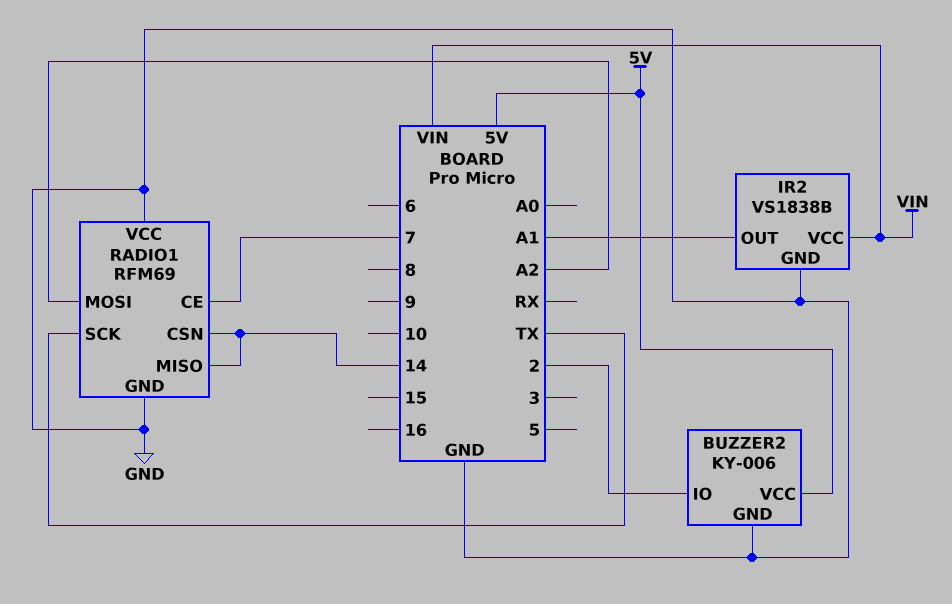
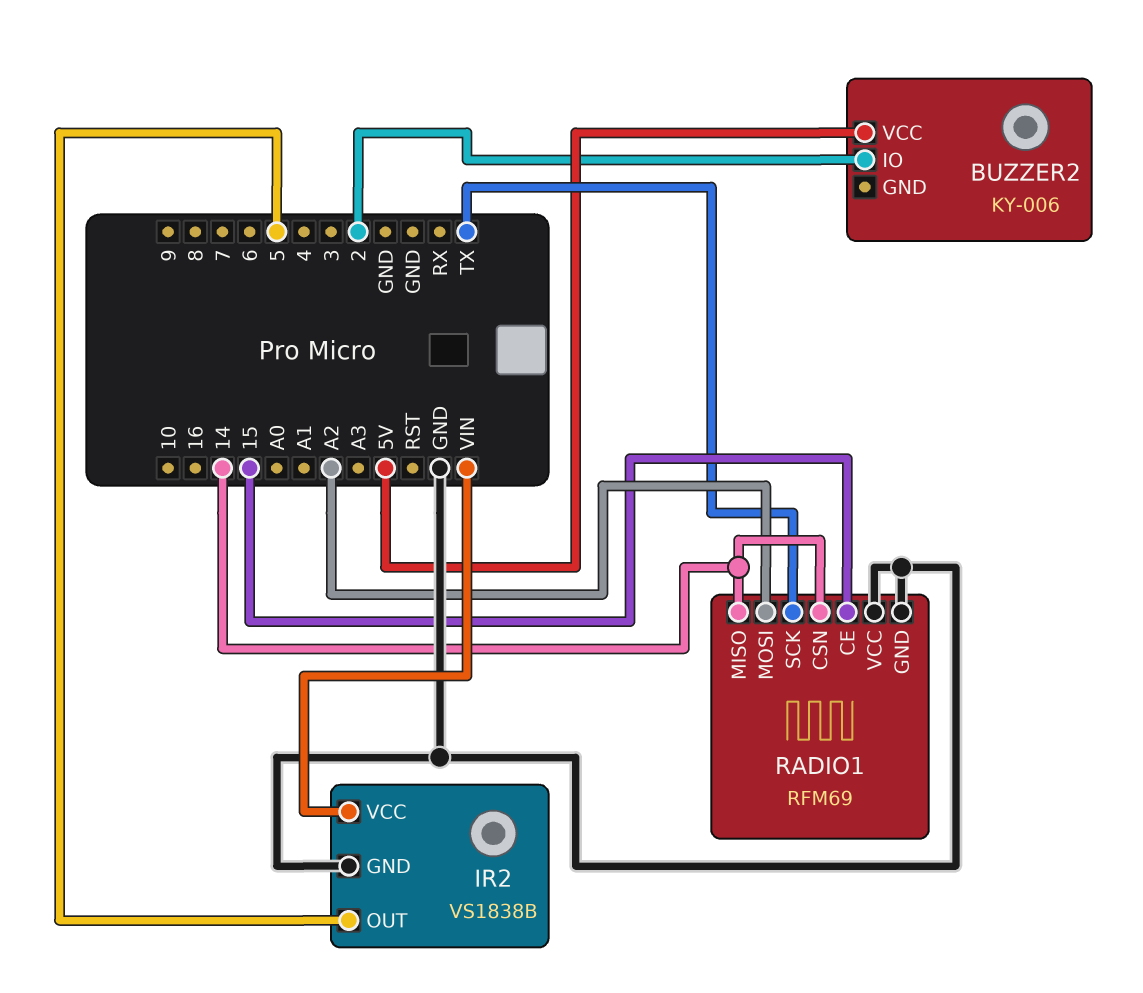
BUZZER2 pin GND: GND -> none
IR2 pin OUT: A1 -> 5
RADIO1 pin CE: 7 -> 15

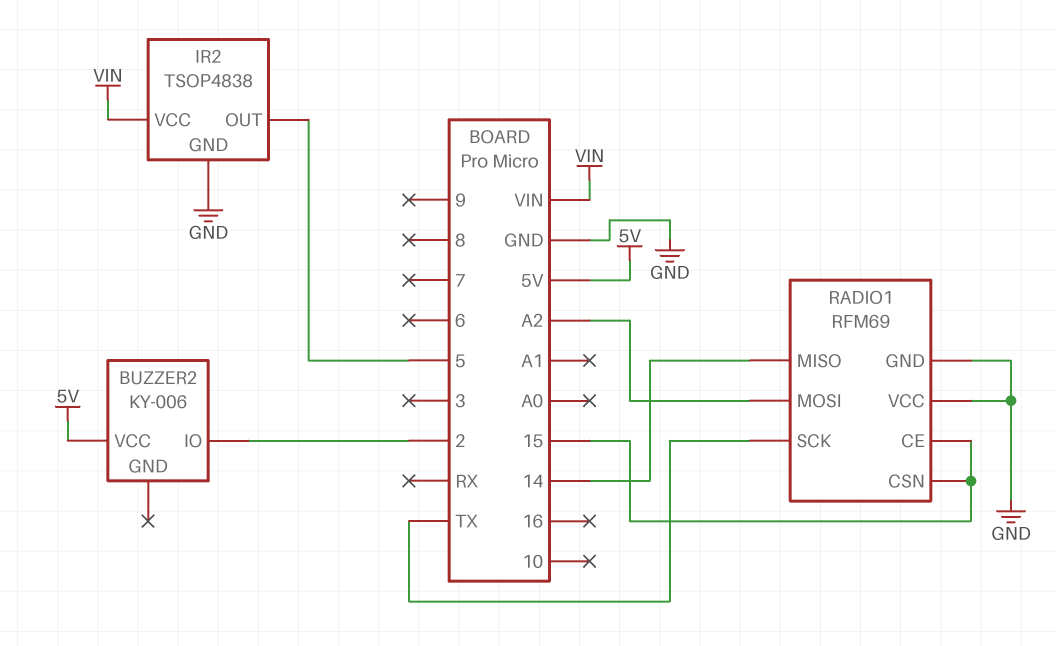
IR2: VS1838B -> TSOP4838
RADIO1 pin CSN: 14 -> 15

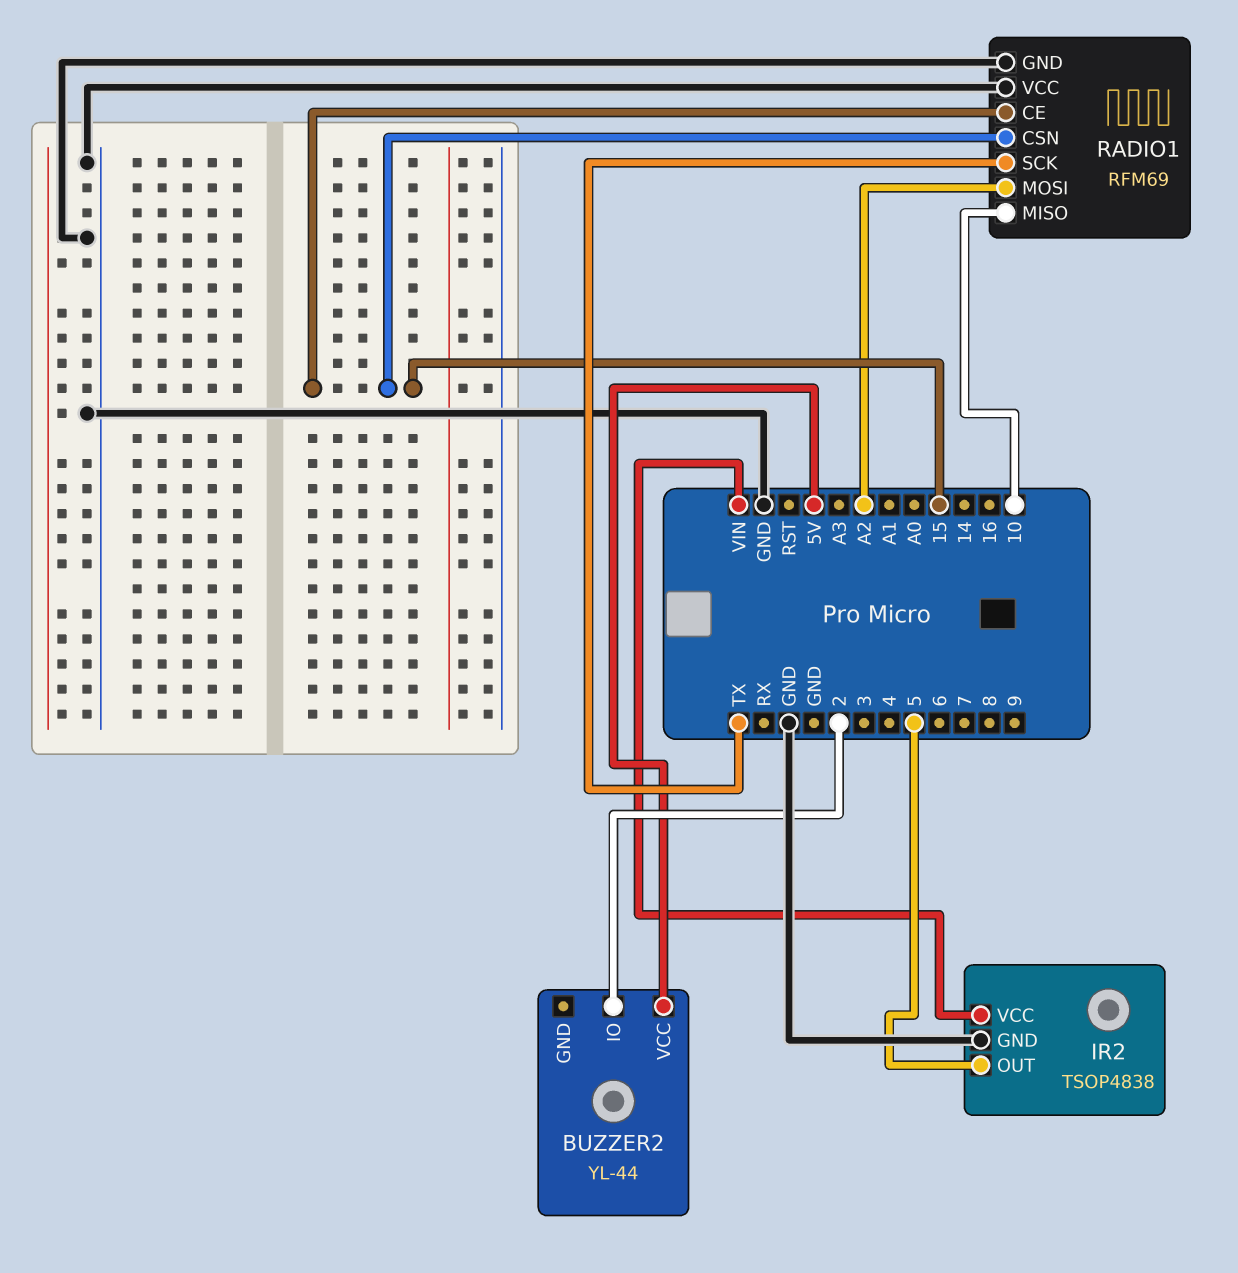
BUZZER2: KY-006 -> YL-44
RADIO1 pin MISO: 14 -> 10

